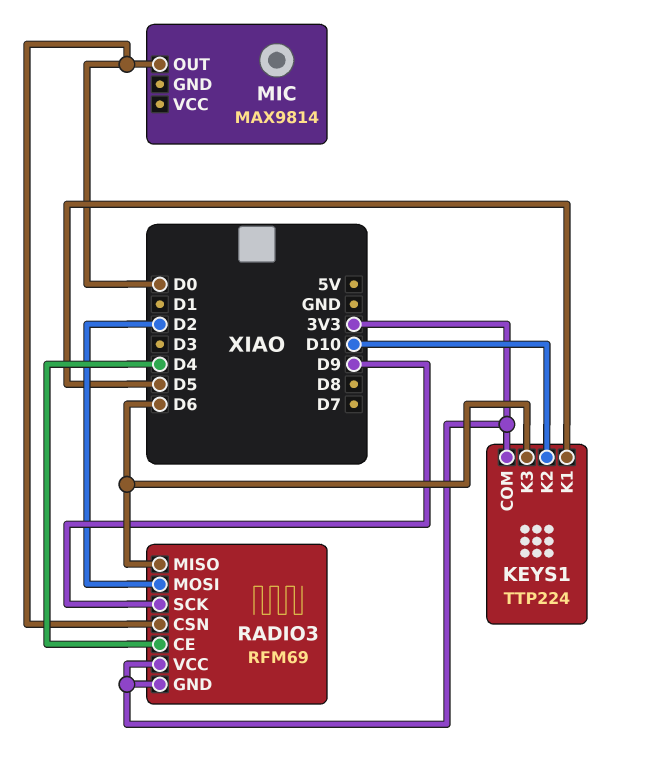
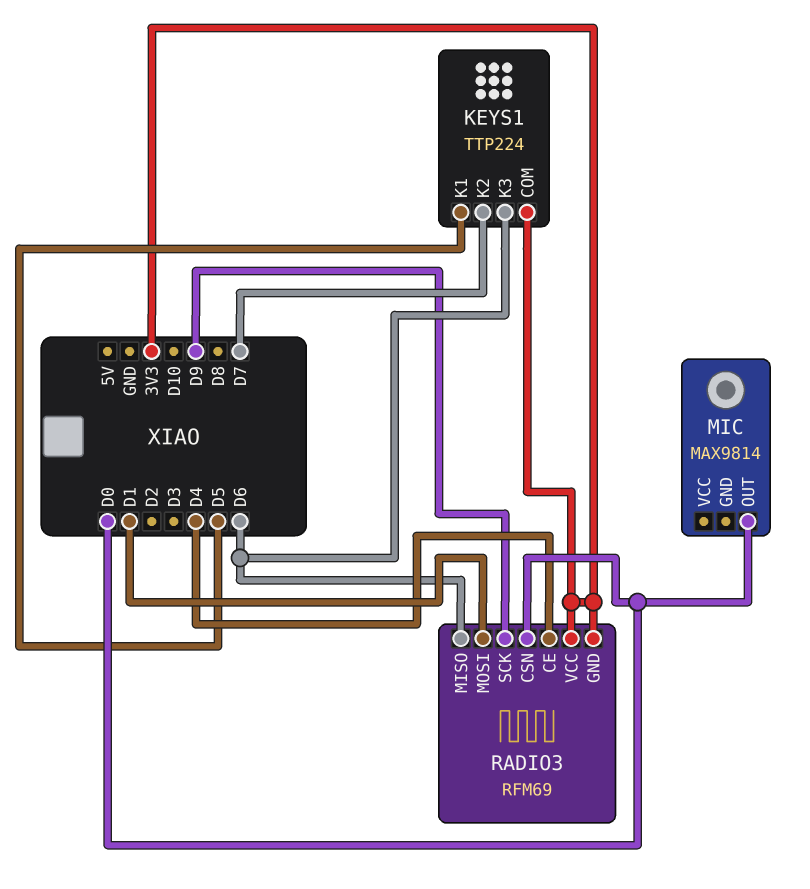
KEYS1 pin K2: D10 -> D7
RADIO3 pin MOSI: D2 -> D1

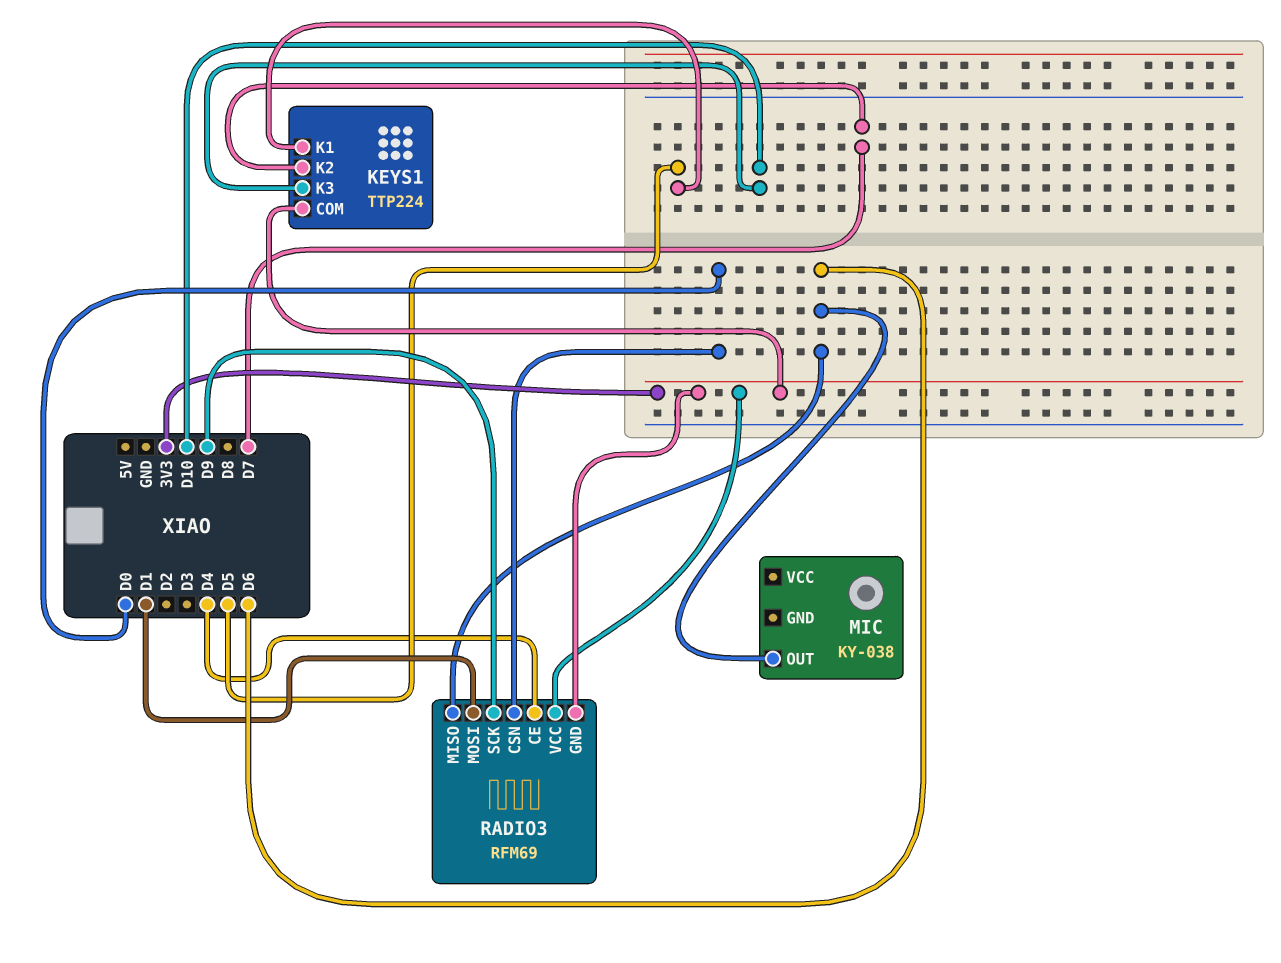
KEYS1 pin K3: D6 -> D10
MIC: MAX9814 -> KY-038
MIC pin OUT: D0 -> D6

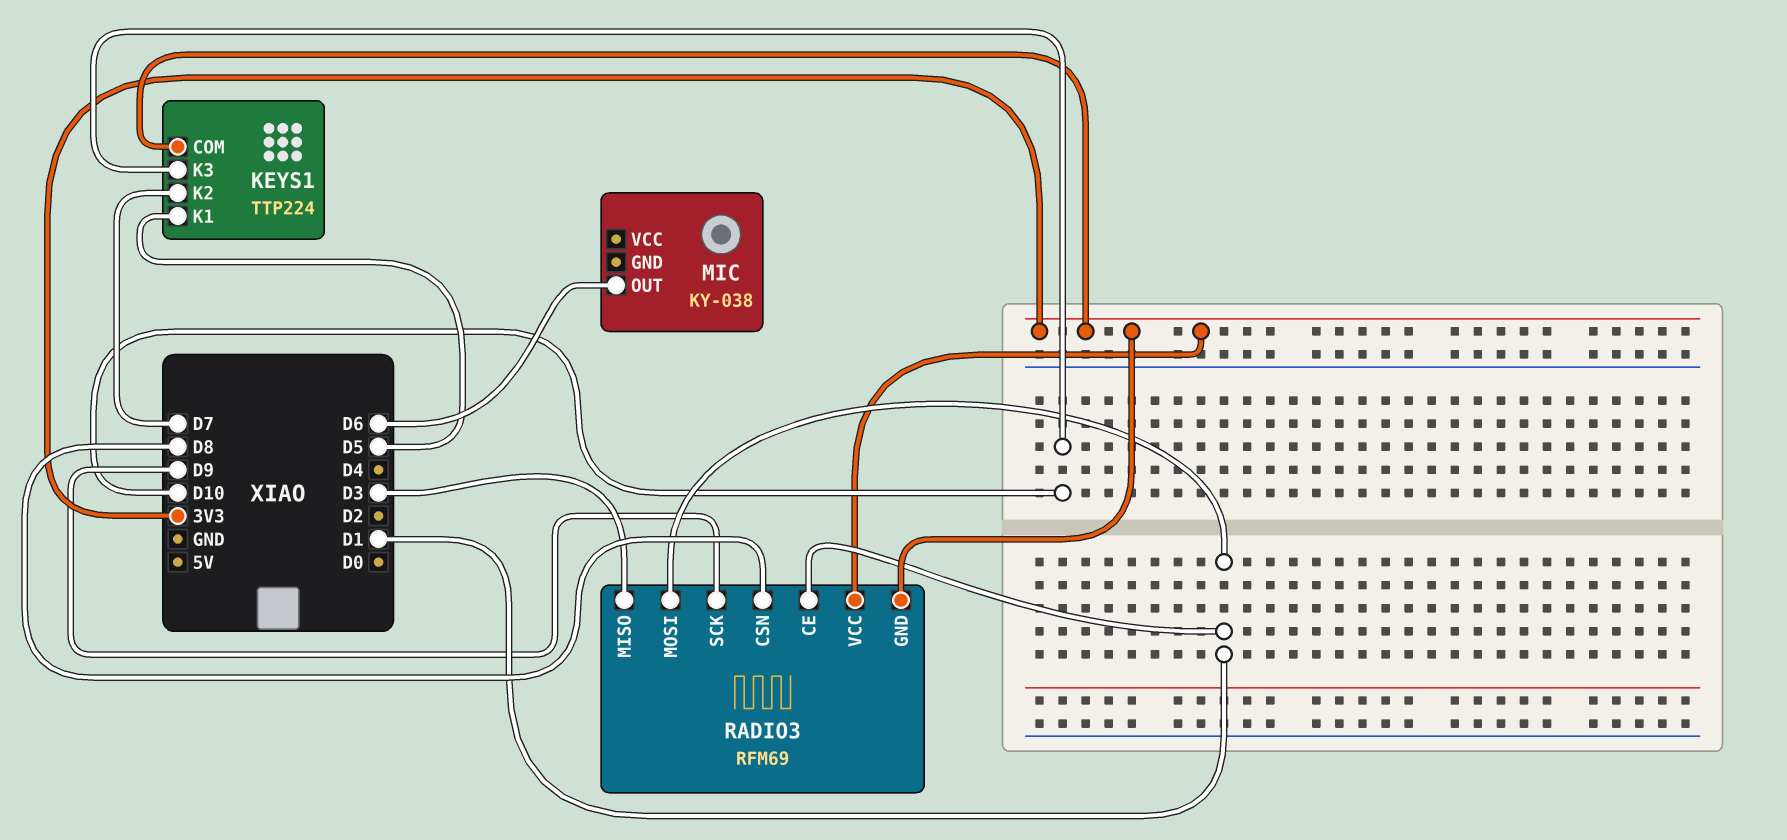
RADIO3 pin CE: D4 -> D1
RADIO3 pin CSN: D0 -> D8
RADIO3 pin MISO: D6 -> D3

